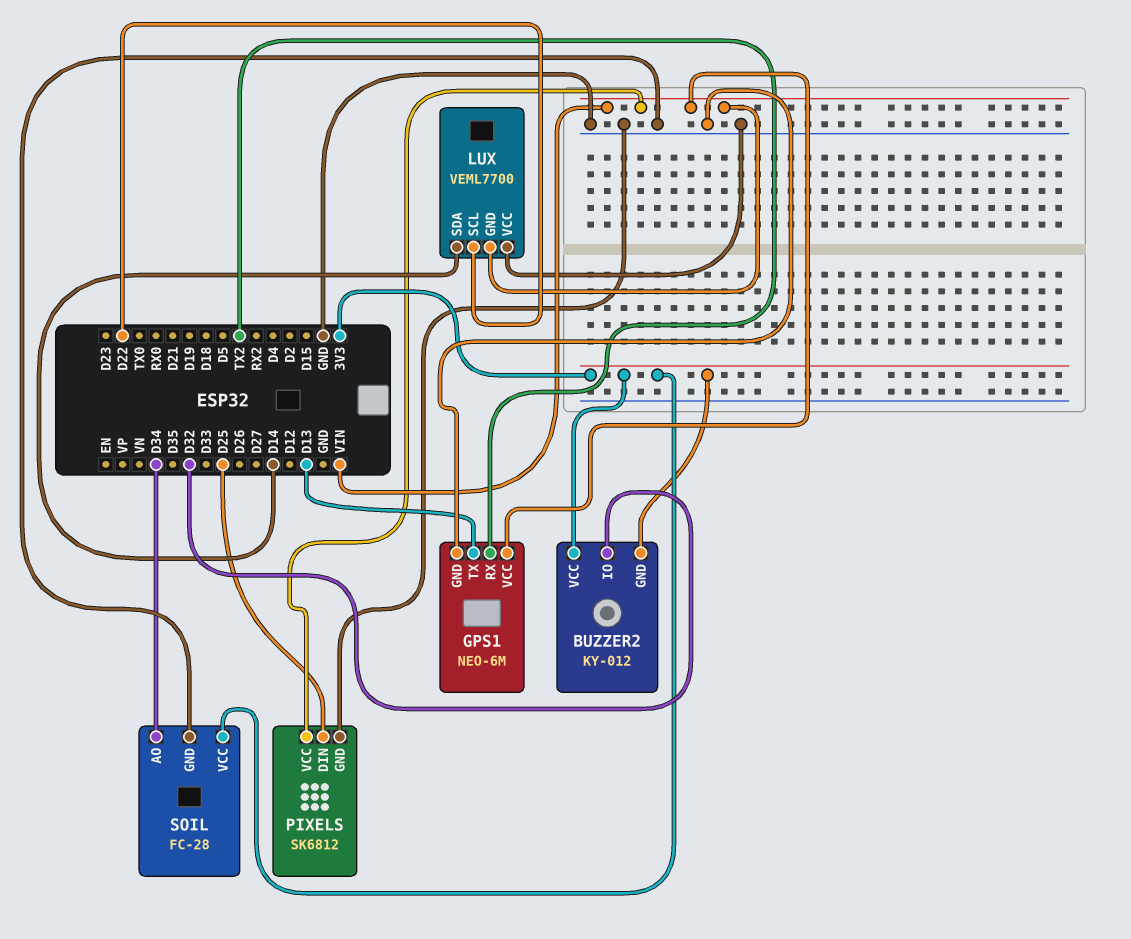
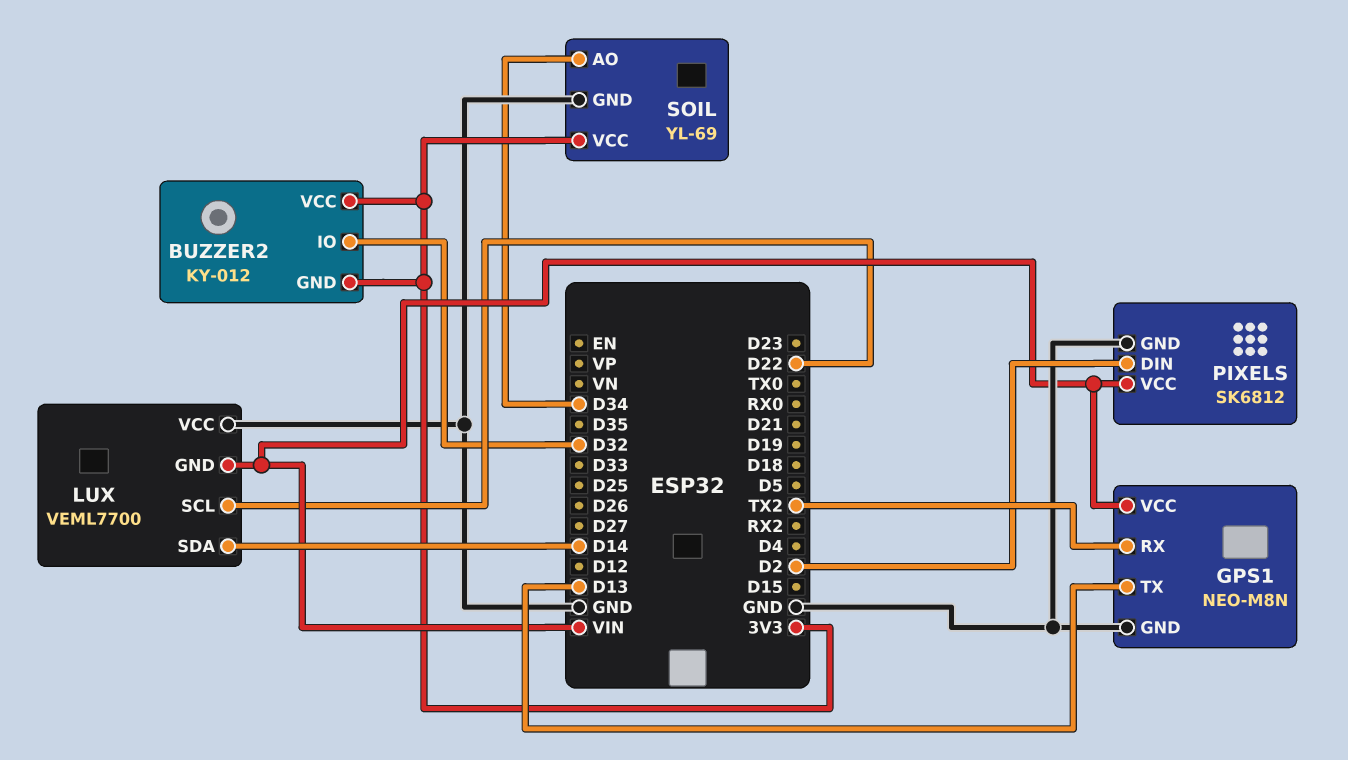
GPS1: NEO-6M -> NEO-M8N
PIXELS pin DIN: D25 -> D2
SOIL: FC-28 -> YL-69

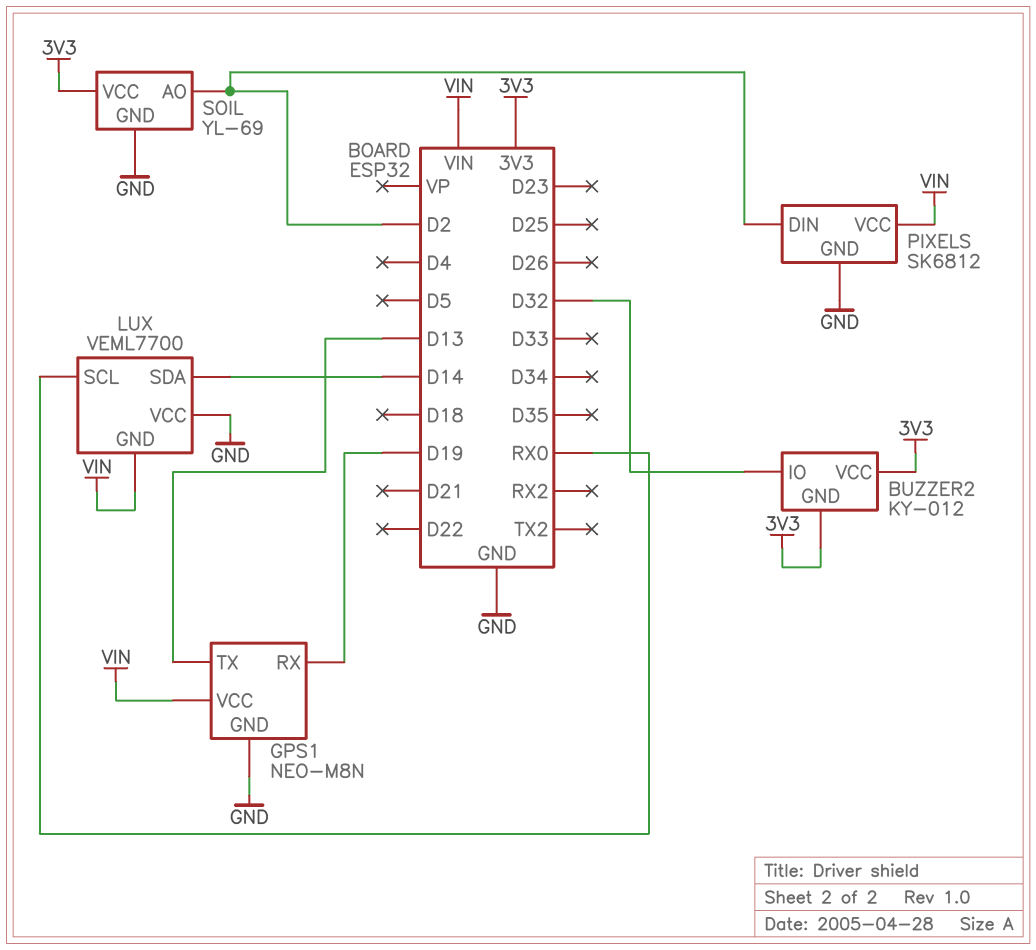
GPS1 pin RX: TX2 -> D19
LUX pin SCL: D22 -> RX0
SOIL pin AO: D34 -> D2

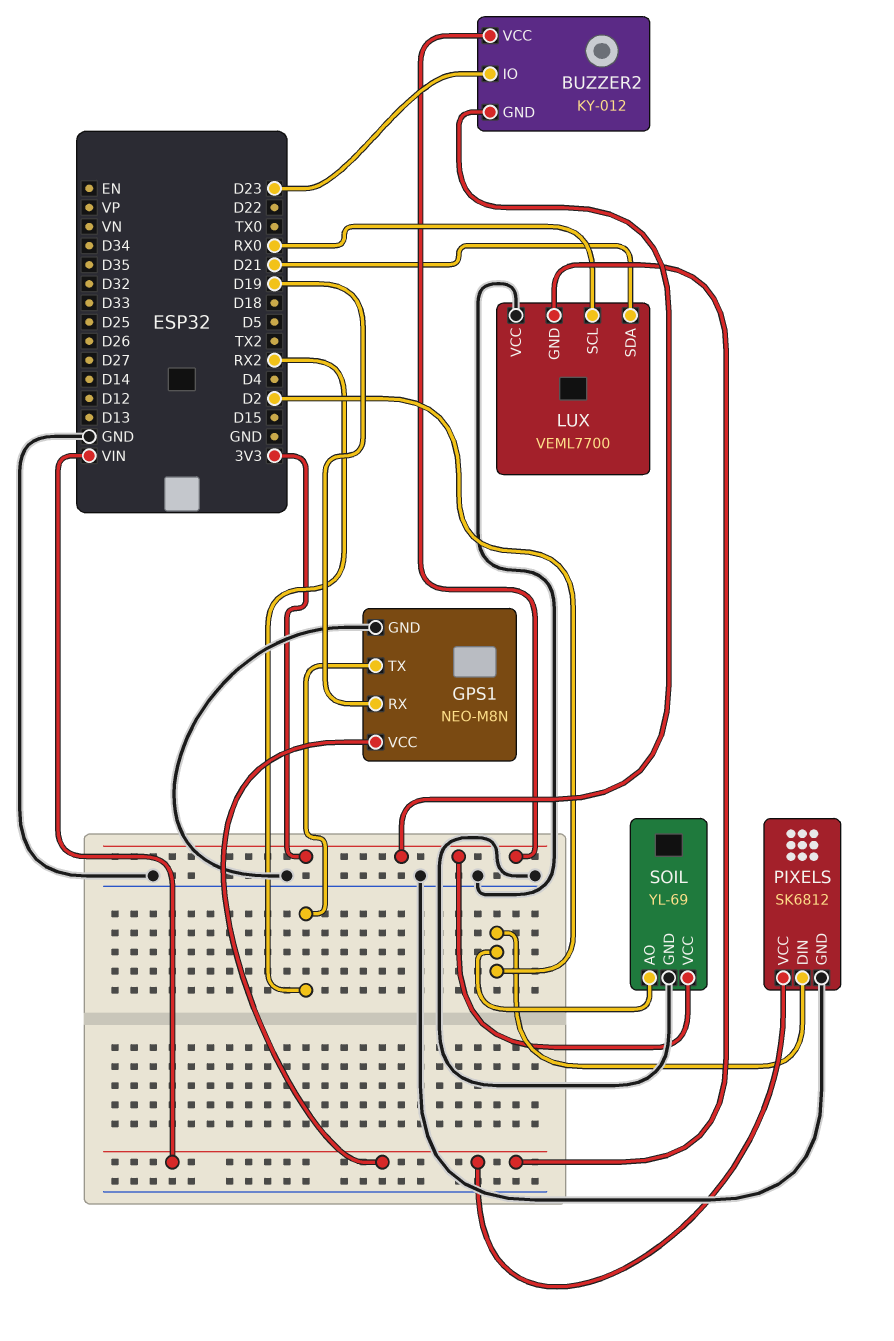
BUZZER2 pin IO: D32 -> D23
GPS1 pin TX: D13 -> RX2
LUX pin SDA: D14 -> D21

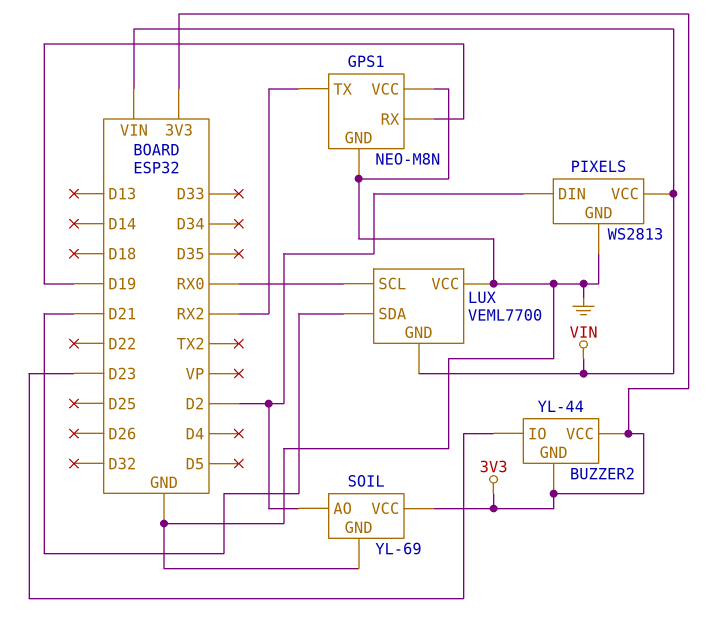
BUZZER2: KY-012 -> YL-44
GPS1 pin VCC: VIN -> GND
PIXELS: SK6812 -> WS2813

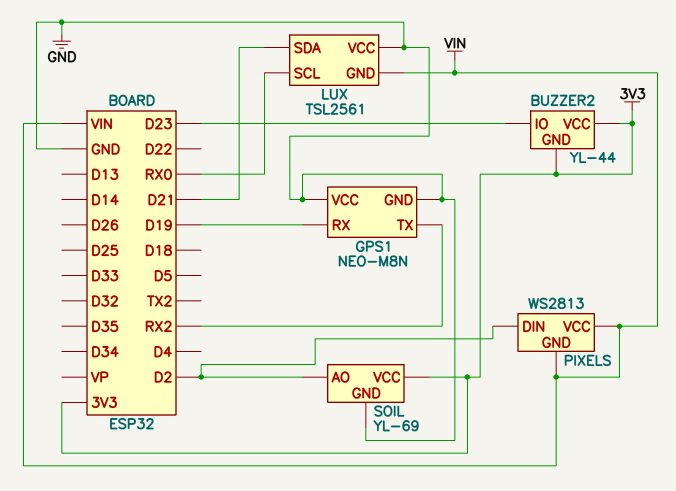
LUX: VEML7700 -> TSL2561
PIXELS pin GND: GND -> VIN

